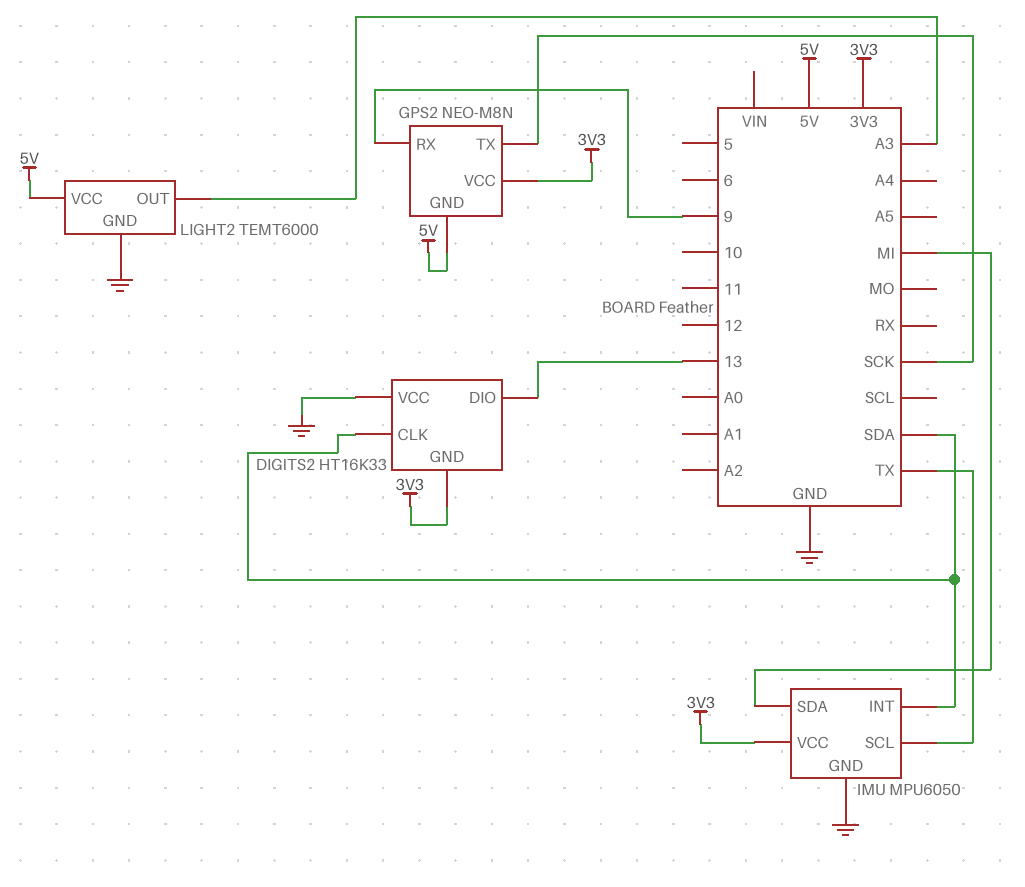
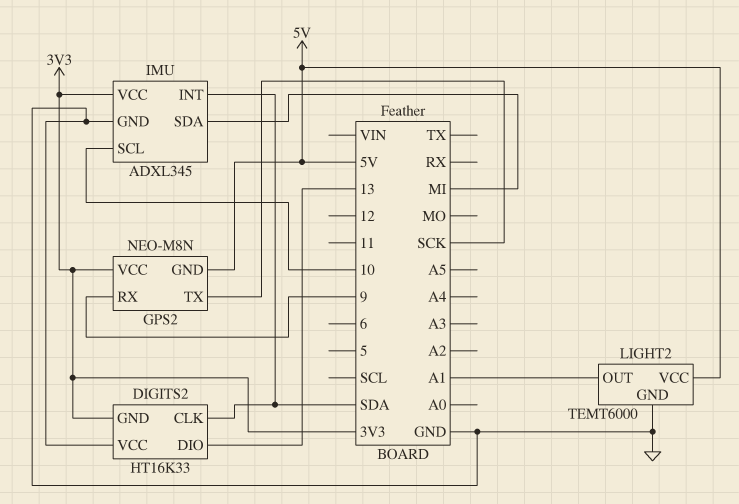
IMU: MPU6050 -> ADXL345
IMU pin SCL: TX -> 10
LIGHT2 pin OUT: A3 -> A1

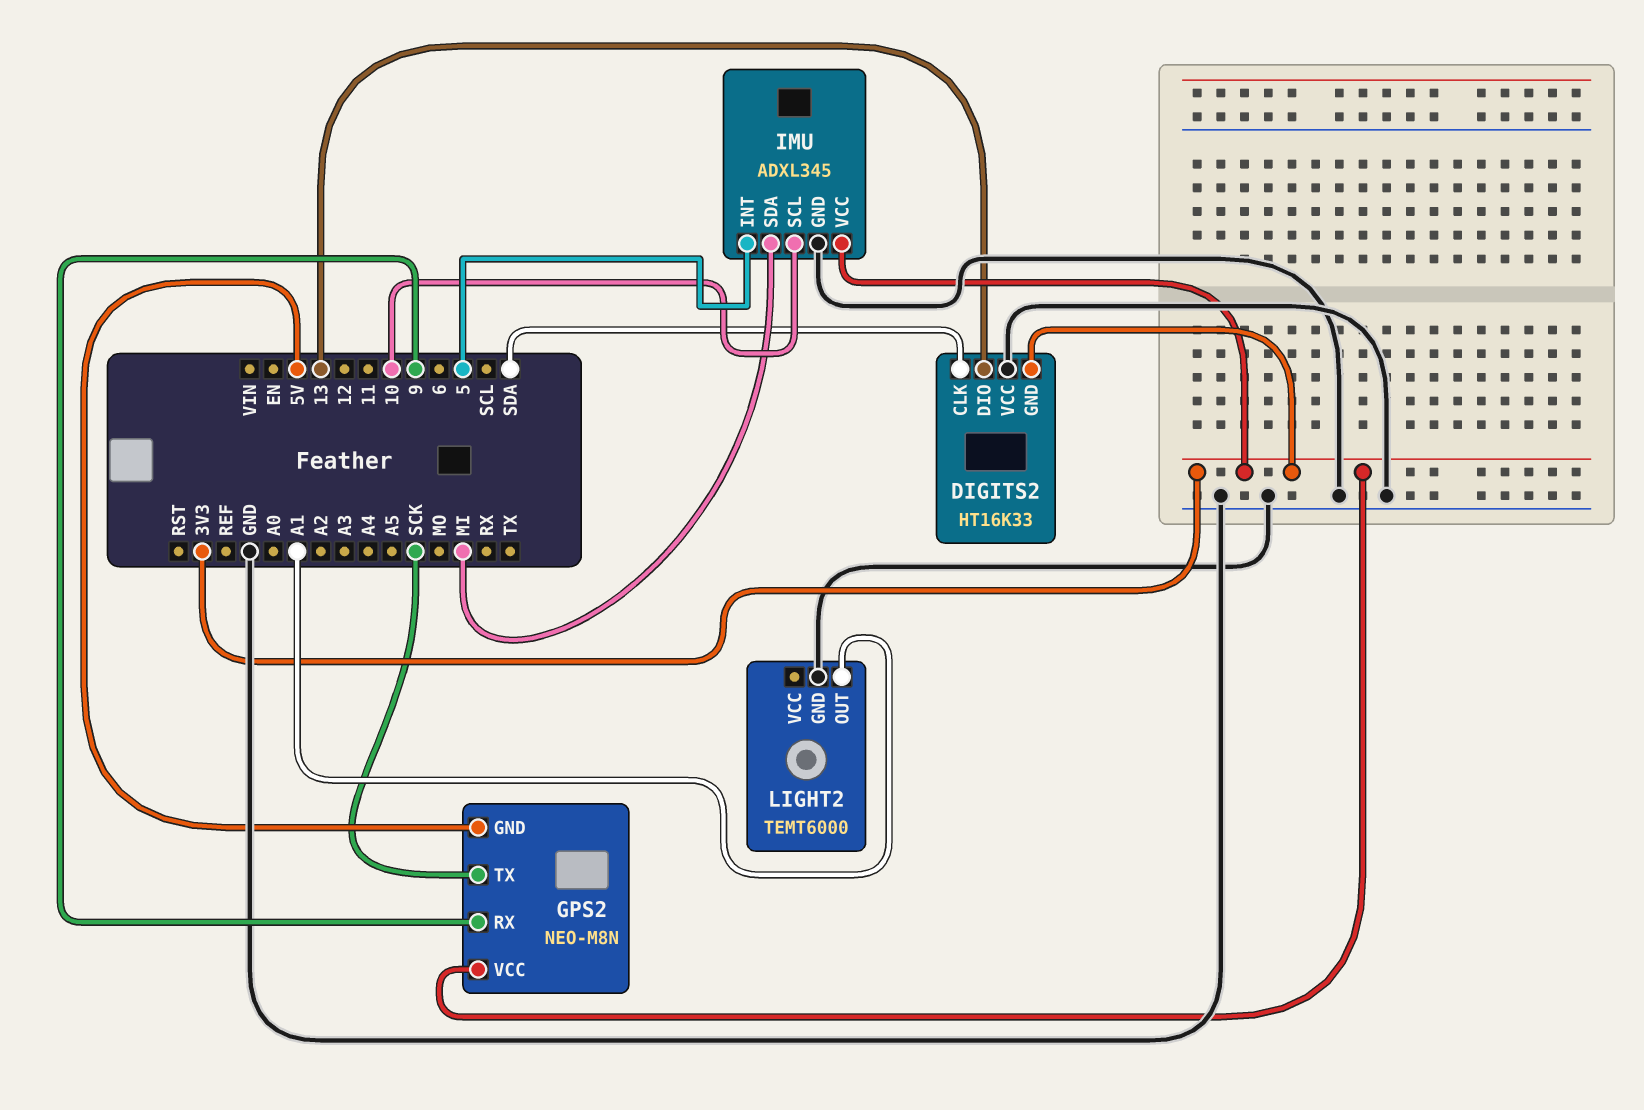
IMU pin INT: SDA -> 5
LIGHT2 pin VCC: 5V -> none

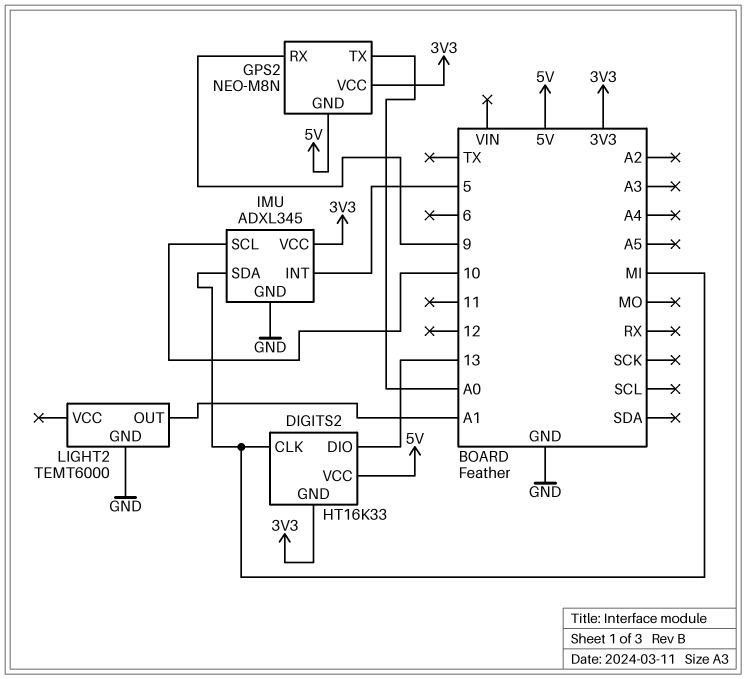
DIGITS2 pin CLK: SDA -> MI
DIGITS2 pin VCC: GND -> 5V
GPS2 pin TX: SCK -> A0

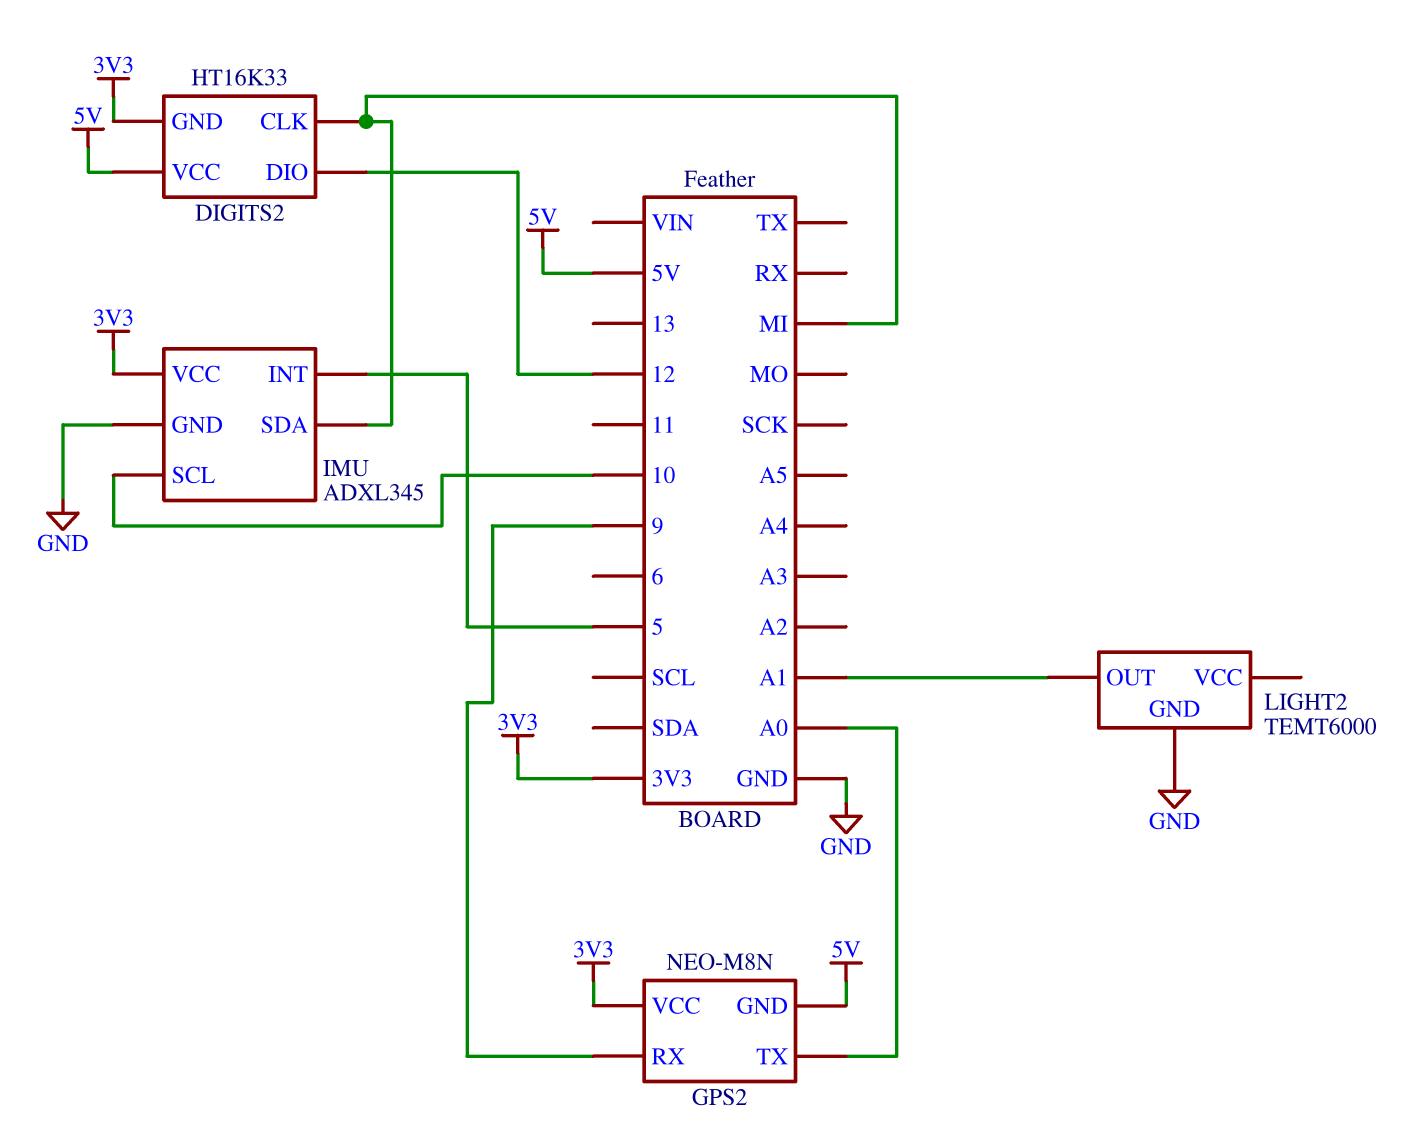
DIGITS2 pin DIO: 13 -> 12

